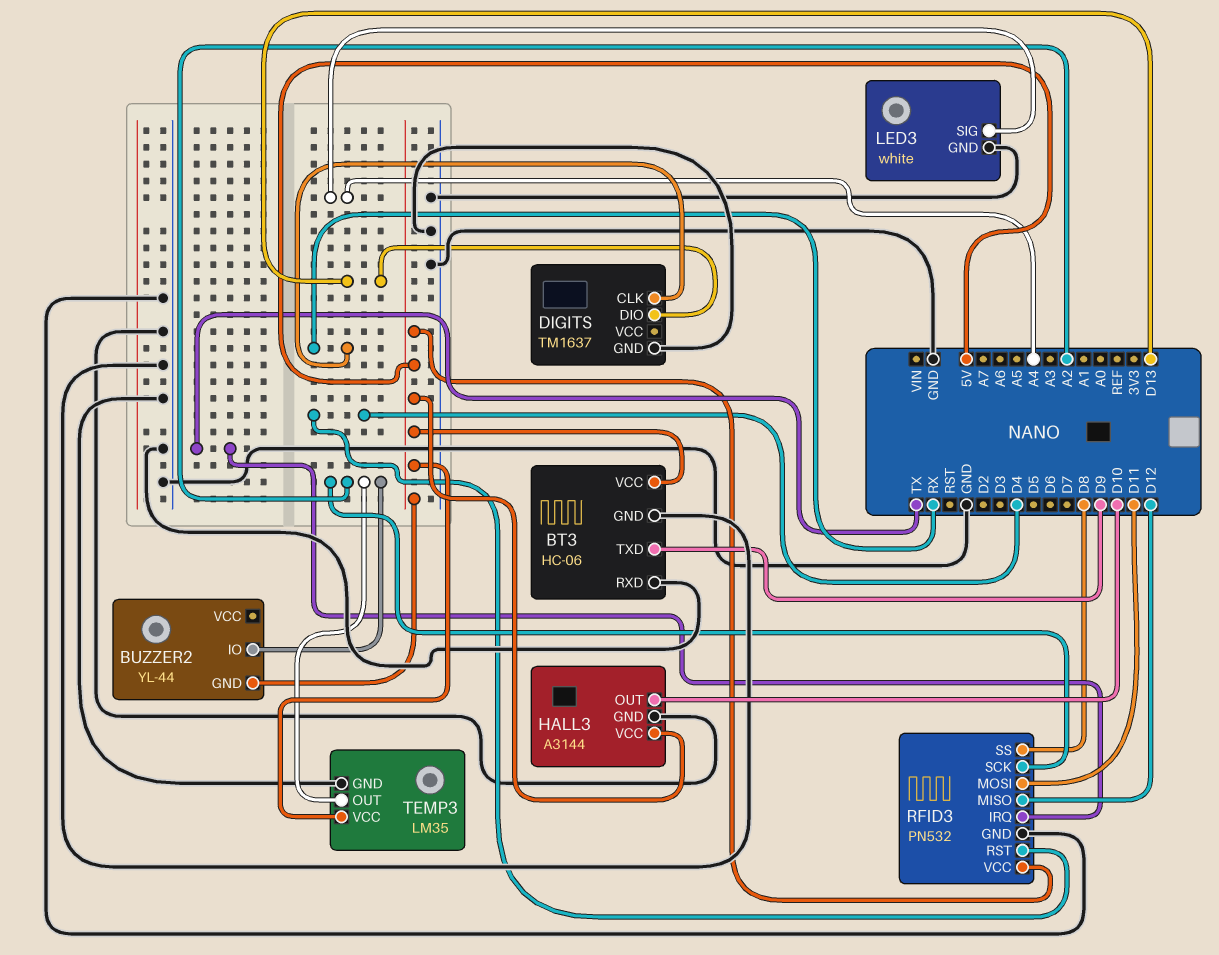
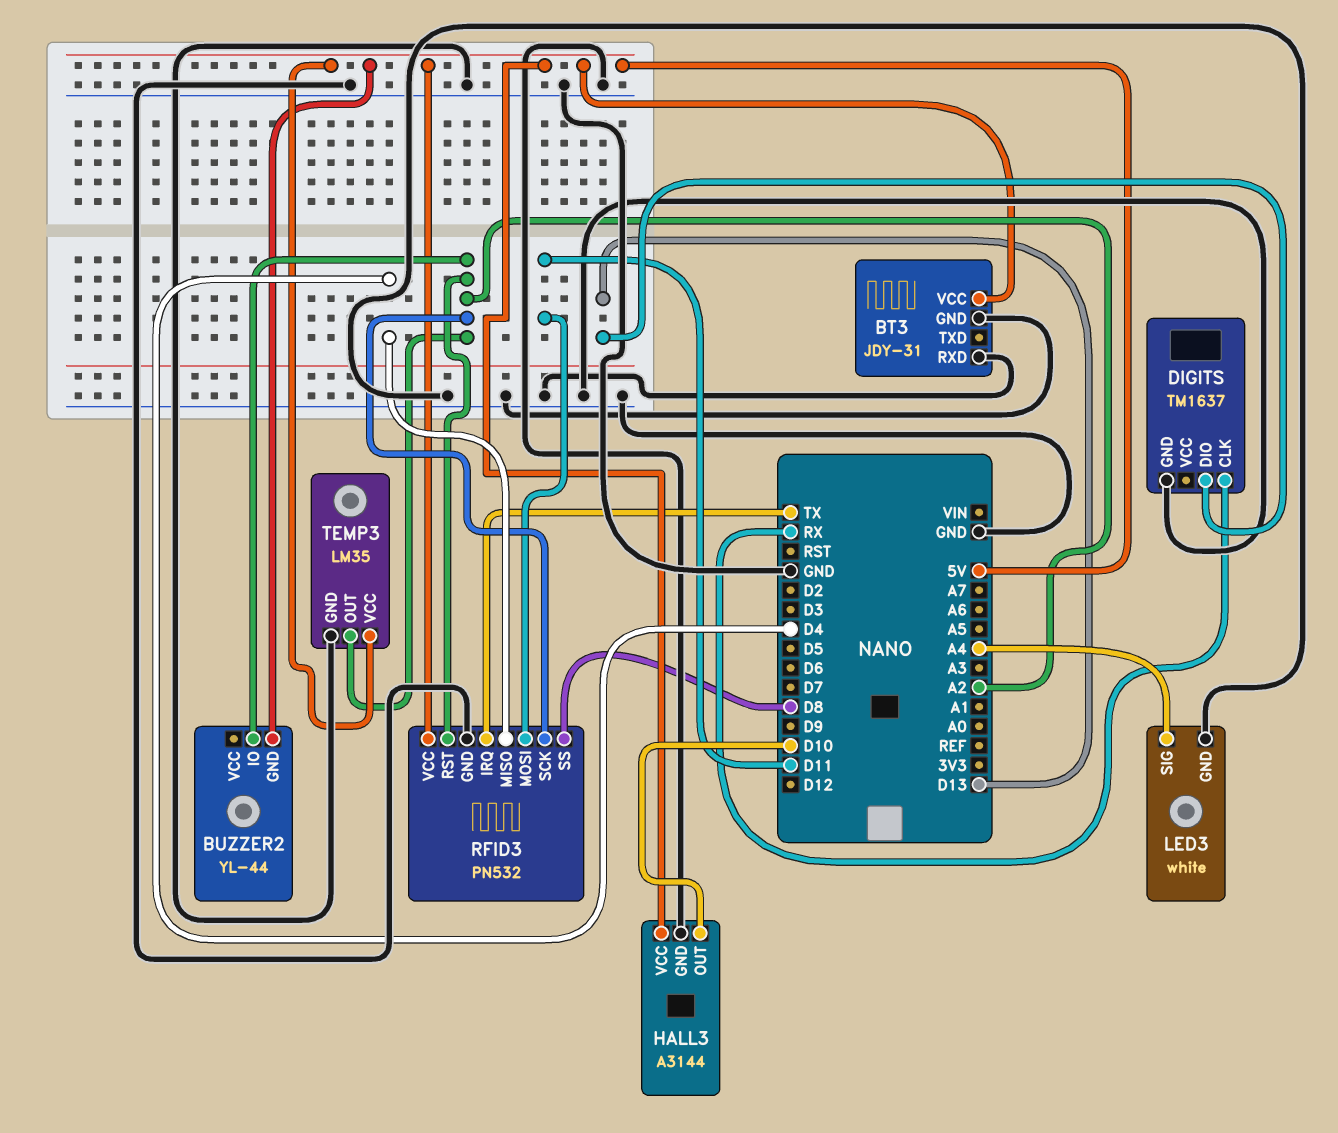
BT3: HC-06 -> JDY-31
BT3 pin TXD: D9 -> none
RFID3 pin MISO: D12 -> D4
RFID3 pin RST: D4 -> A2

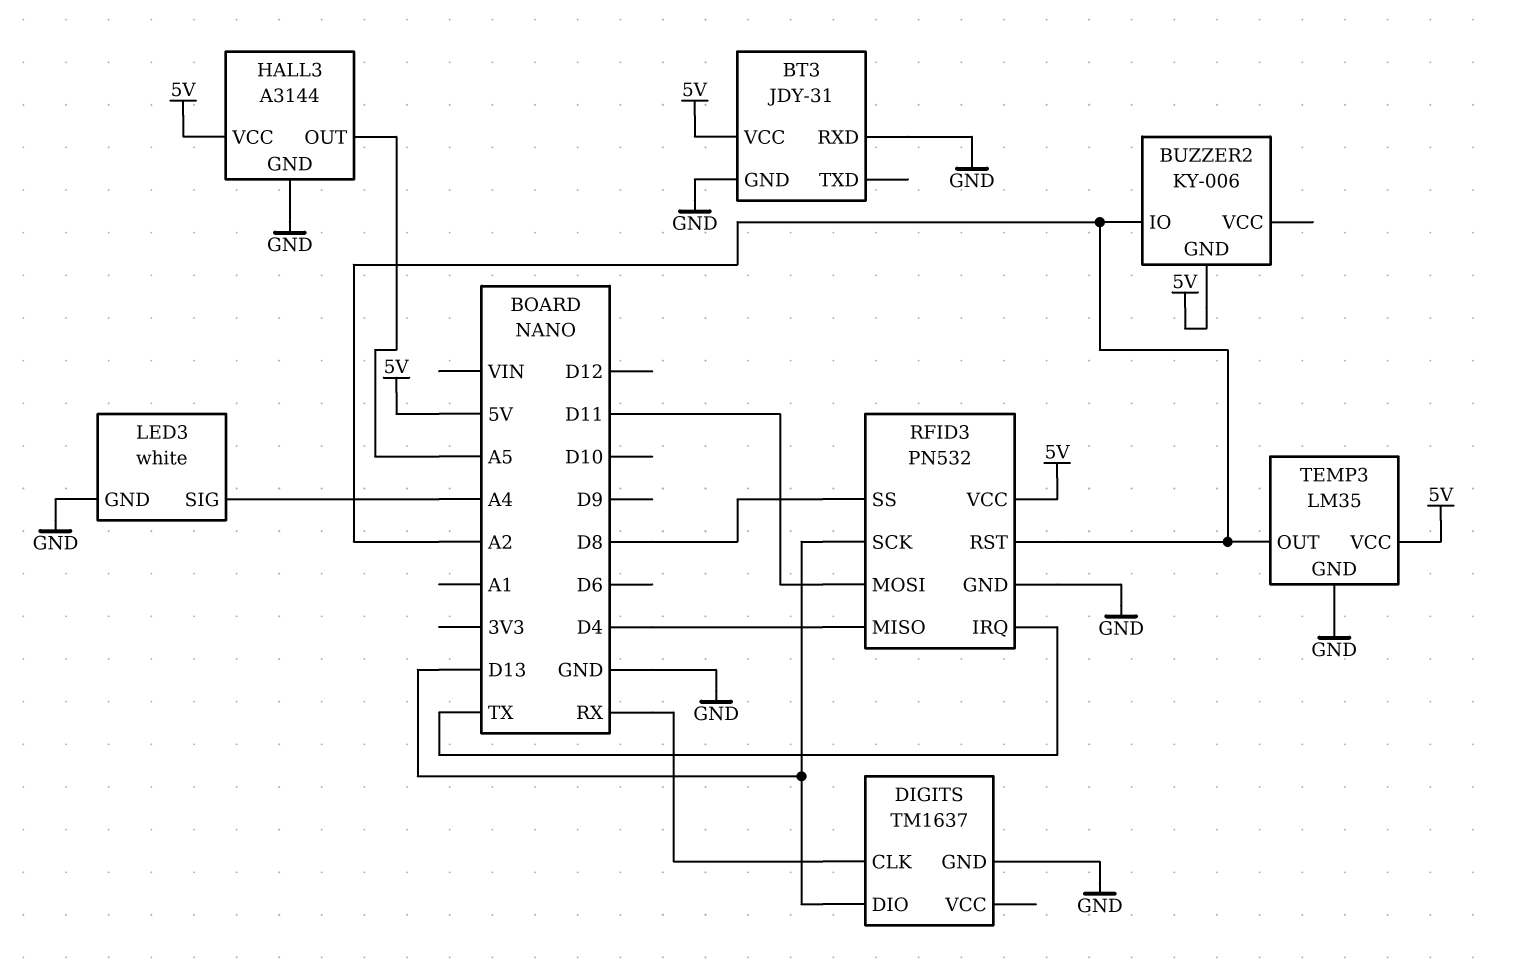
BUZZER2: YL-44 -> KY-006
HALL3 pin OUT: D10 -> A5
RFID3 pin SCK: A2 -> D13

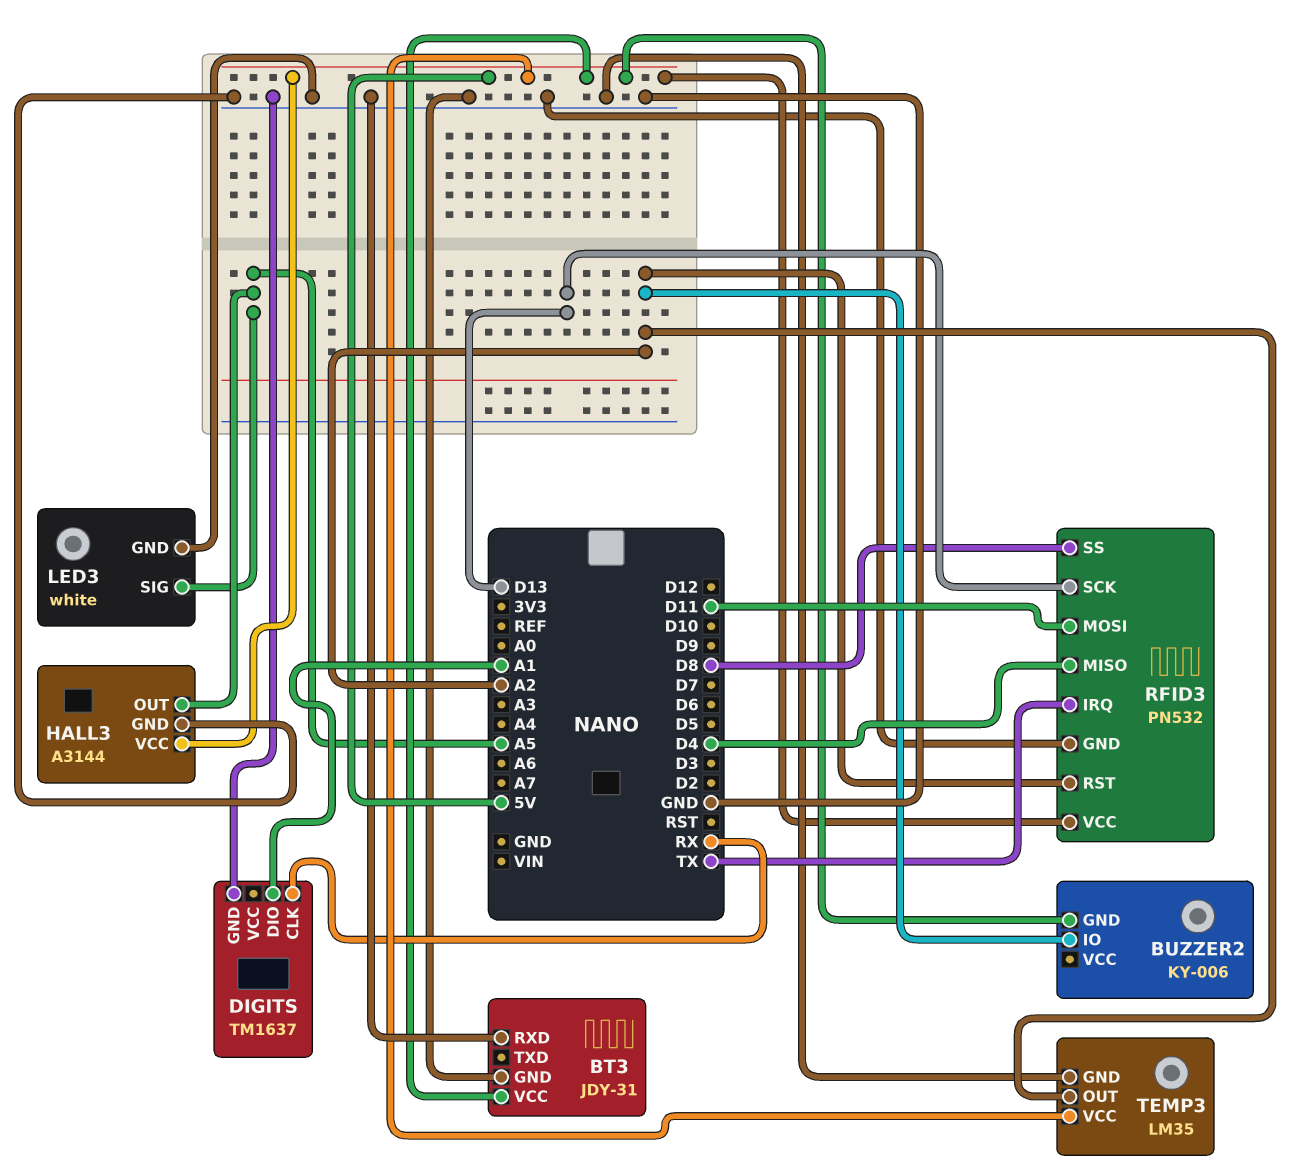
DIGITS pin DIO: D13 -> A1
LED3 pin SIG: A4 -> A5

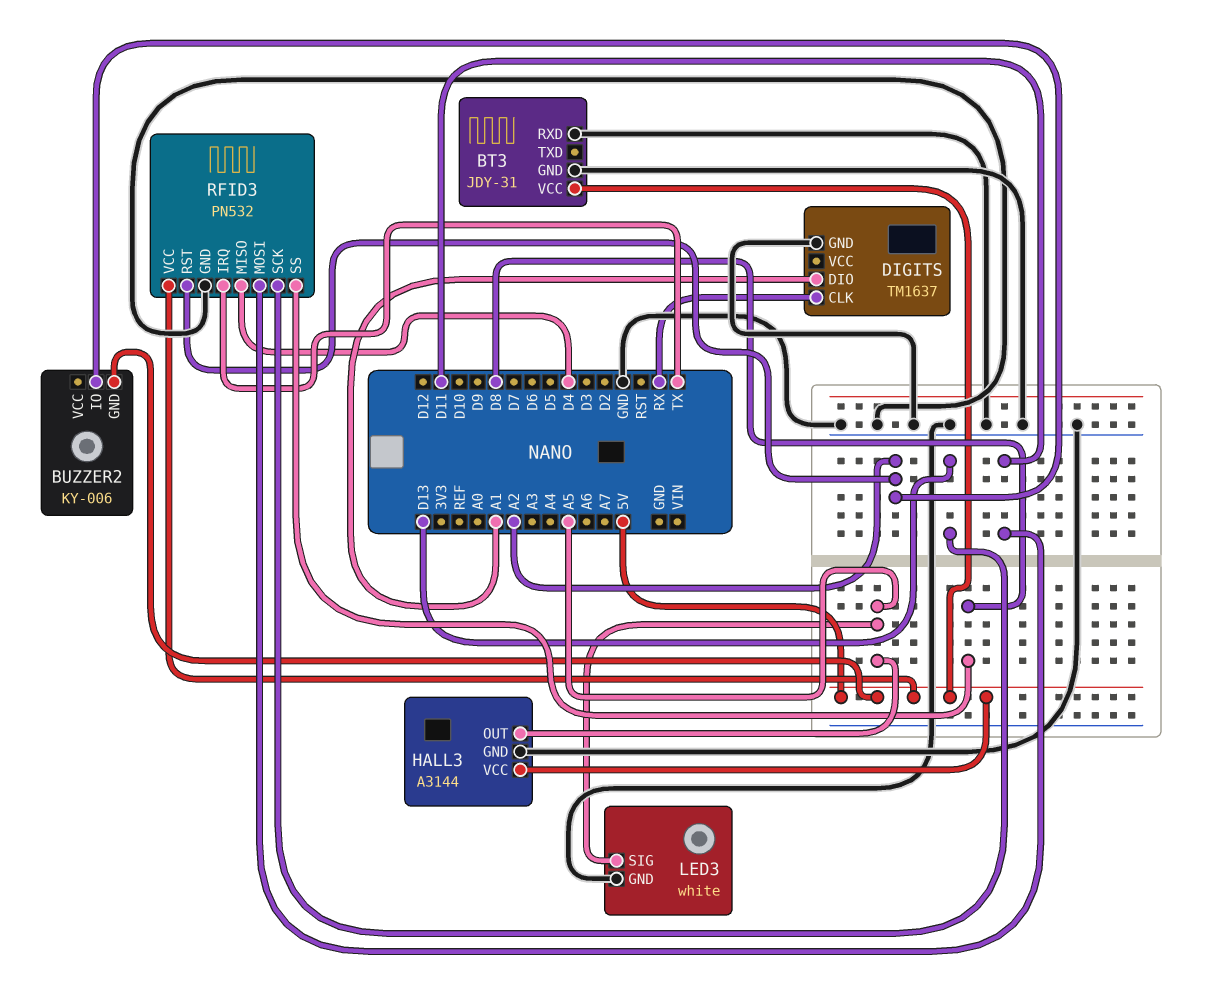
TEMP3: LM35 -> none
TEMP3 pin GND: GND -> none
TEMP3 pin OUT: A2 -> none
TEMP3 pin VCC: 5V -> none

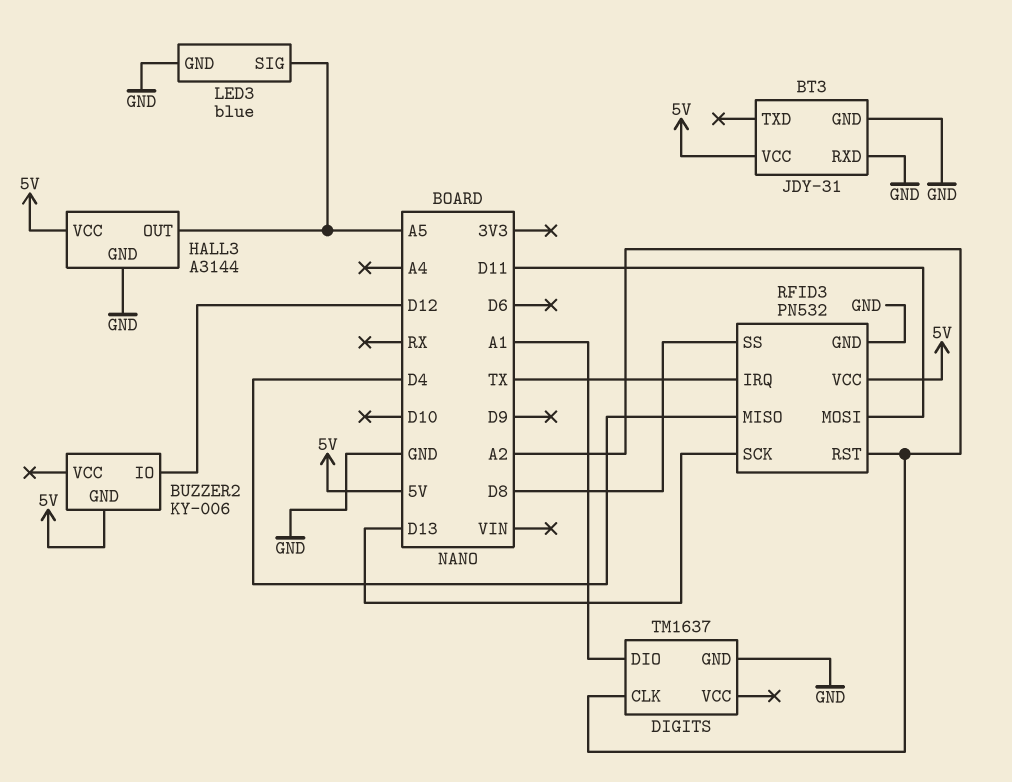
BUZZER2 pin IO: A2 -> D12
DIGITS pin CLK: RX -> A2
LED3: white -> blue

